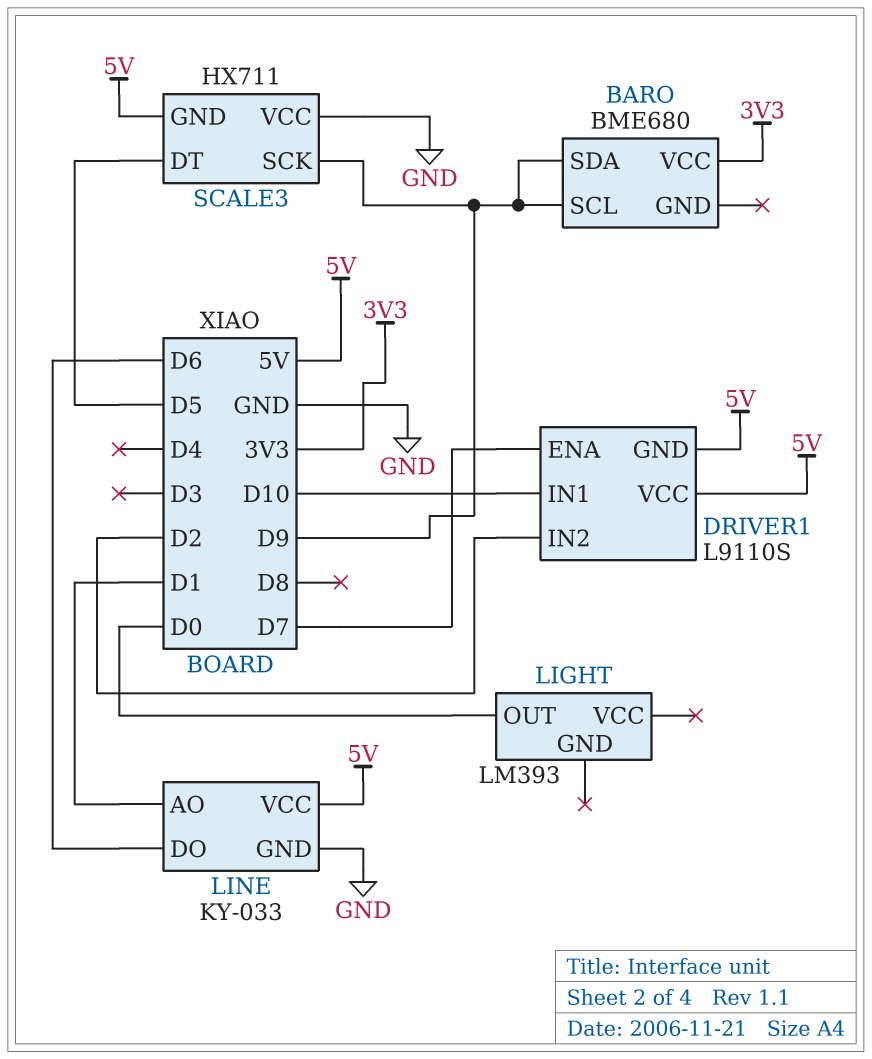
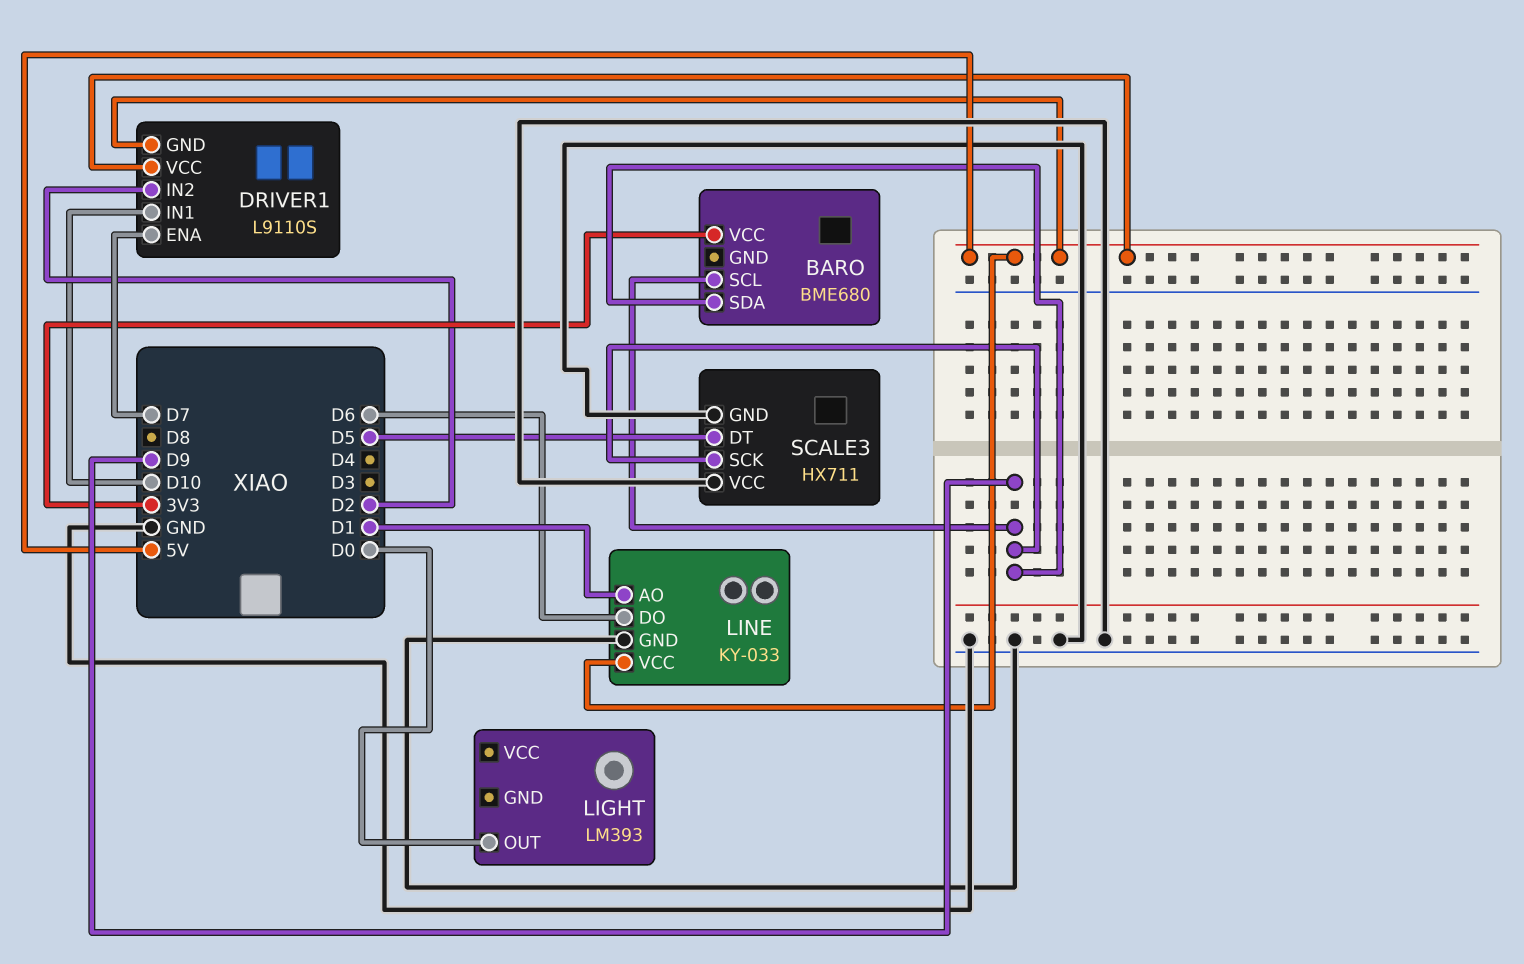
SCALE3 pin GND: 5V -> GND

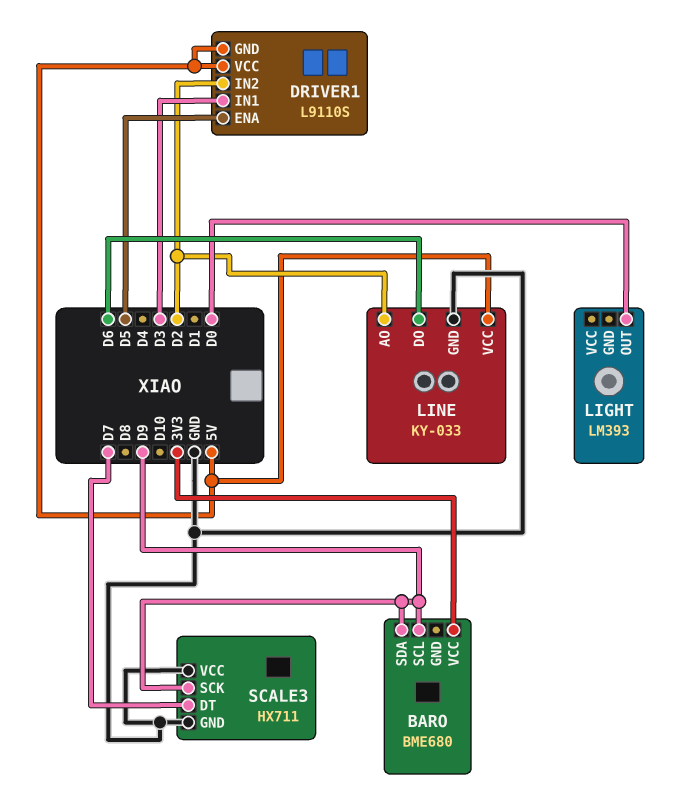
DRIVER1 pin ENA: D7 -> D5
DRIVER1 pin IN1: D10 -> D3
LINE pin AO: D1 -> D2
SCALE3 pin DT: D5 -> D7

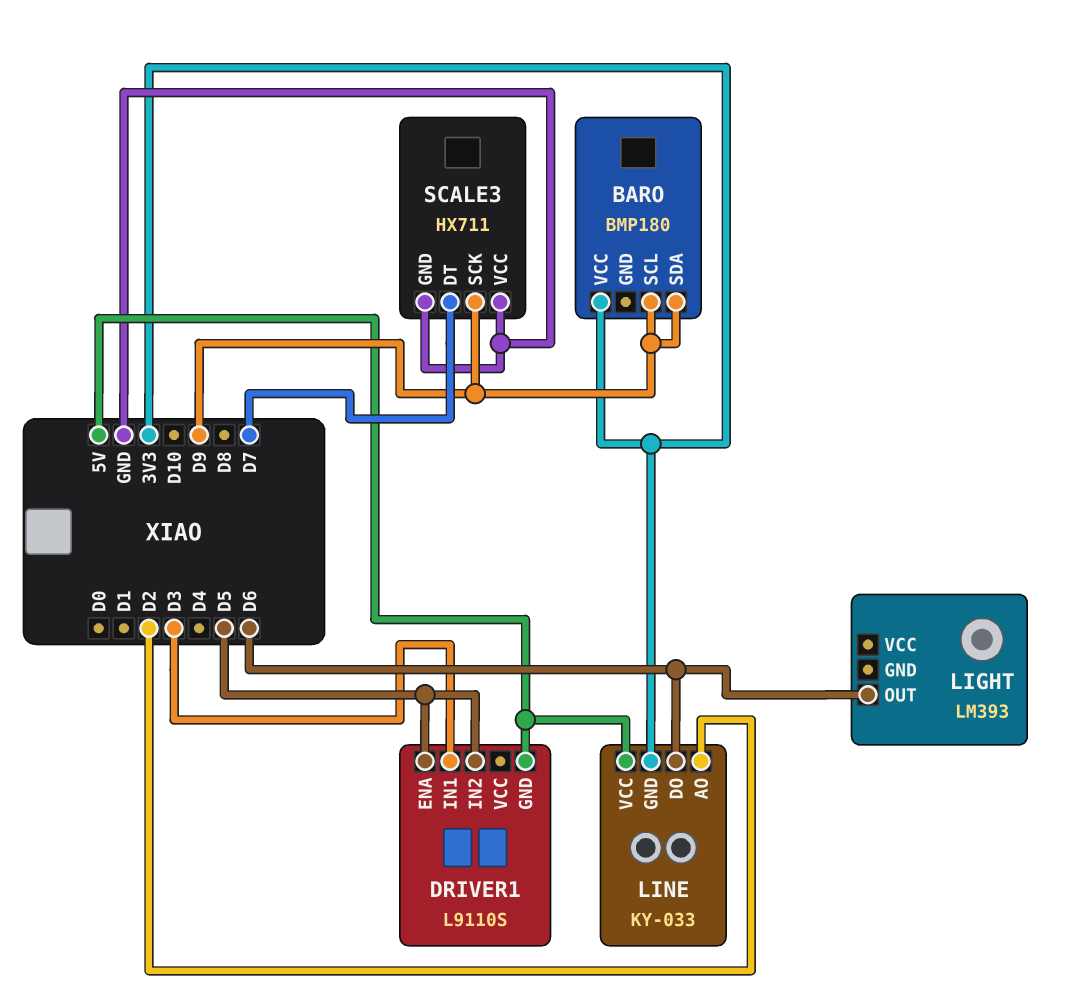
BARO: BME680 -> BMP180
DRIVER1 pin IN2: D2 -> D5
DRIVER1 pin VCC: 5V -> none
LIGHT pin OUT: D0 -> D6
LINE pin GND: GND -> 3V3

